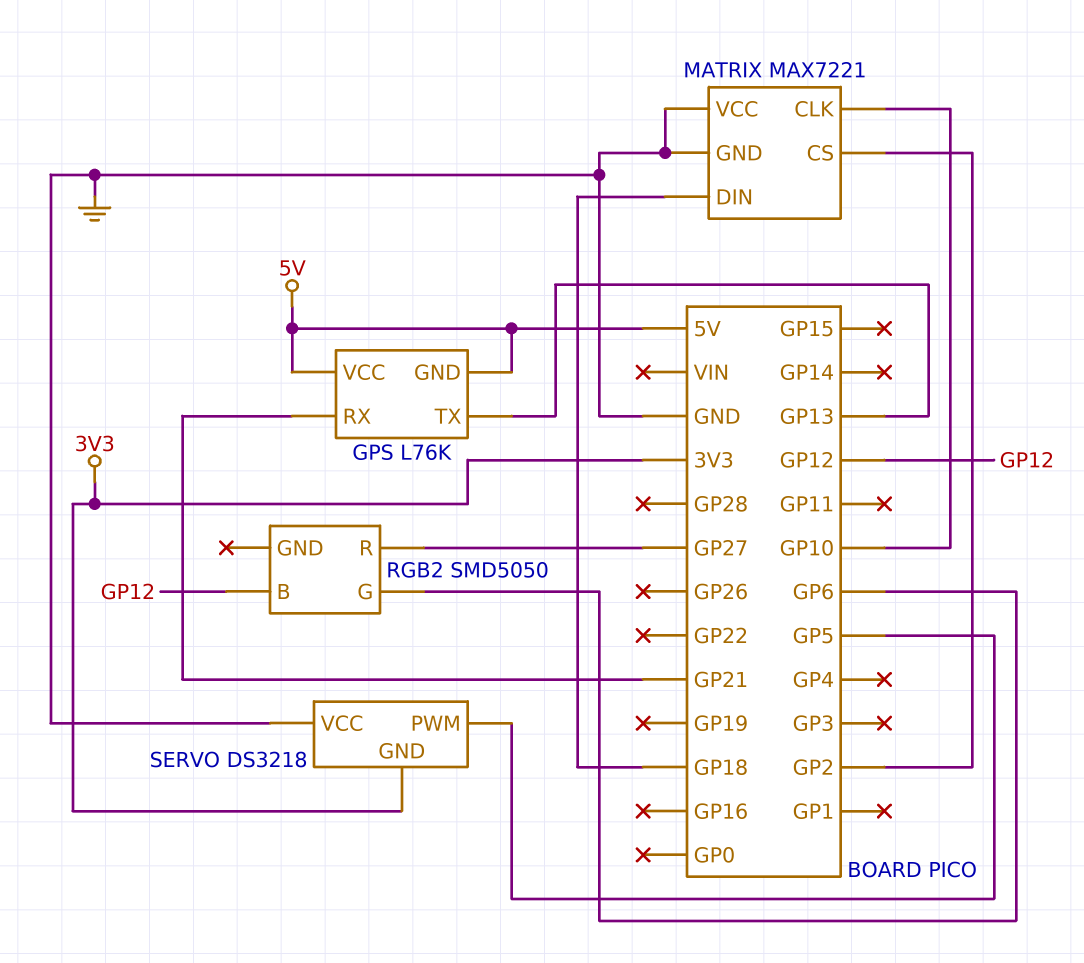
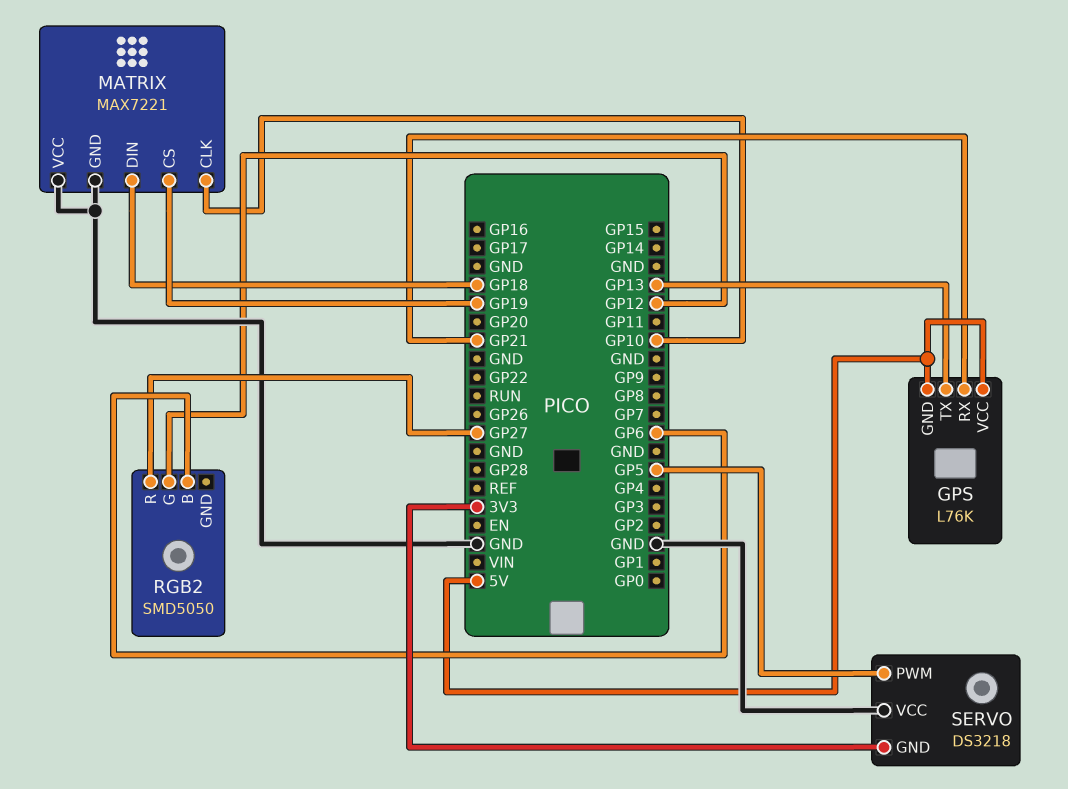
MATRIX pin CS: GP2 -> GP19
RGB2 pin B: GP12 -> GP6
RGB2 pin G: GP6 -> GP12

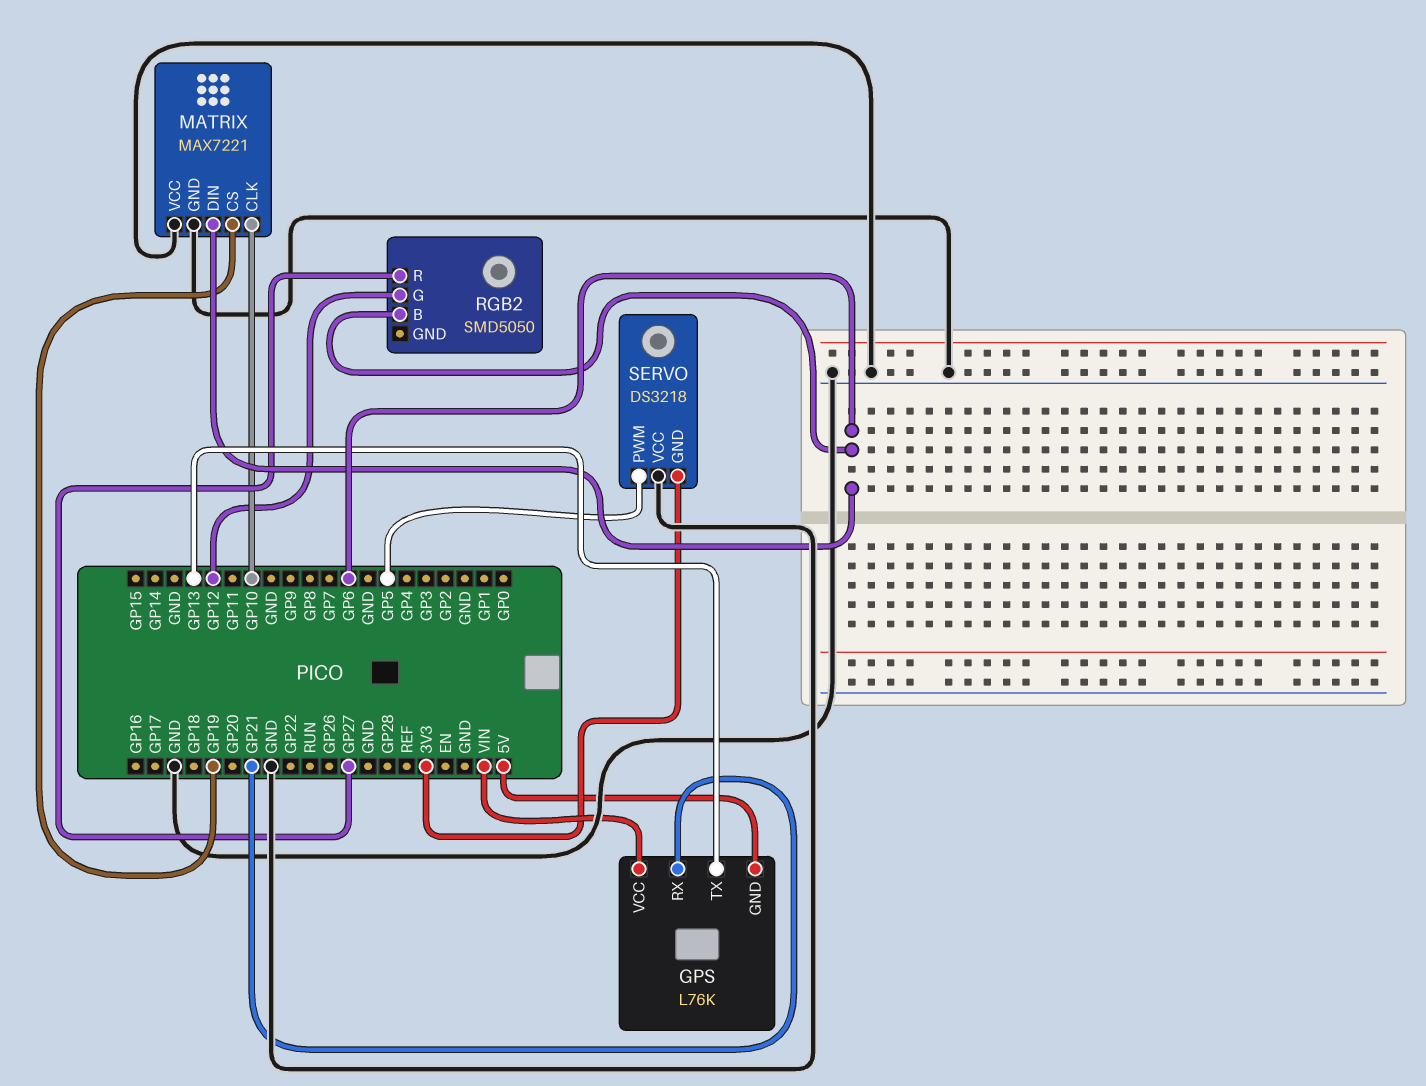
GPS pin VCC: 5V -> VIN
MATRIX pin DIN: GP18 -> GP6

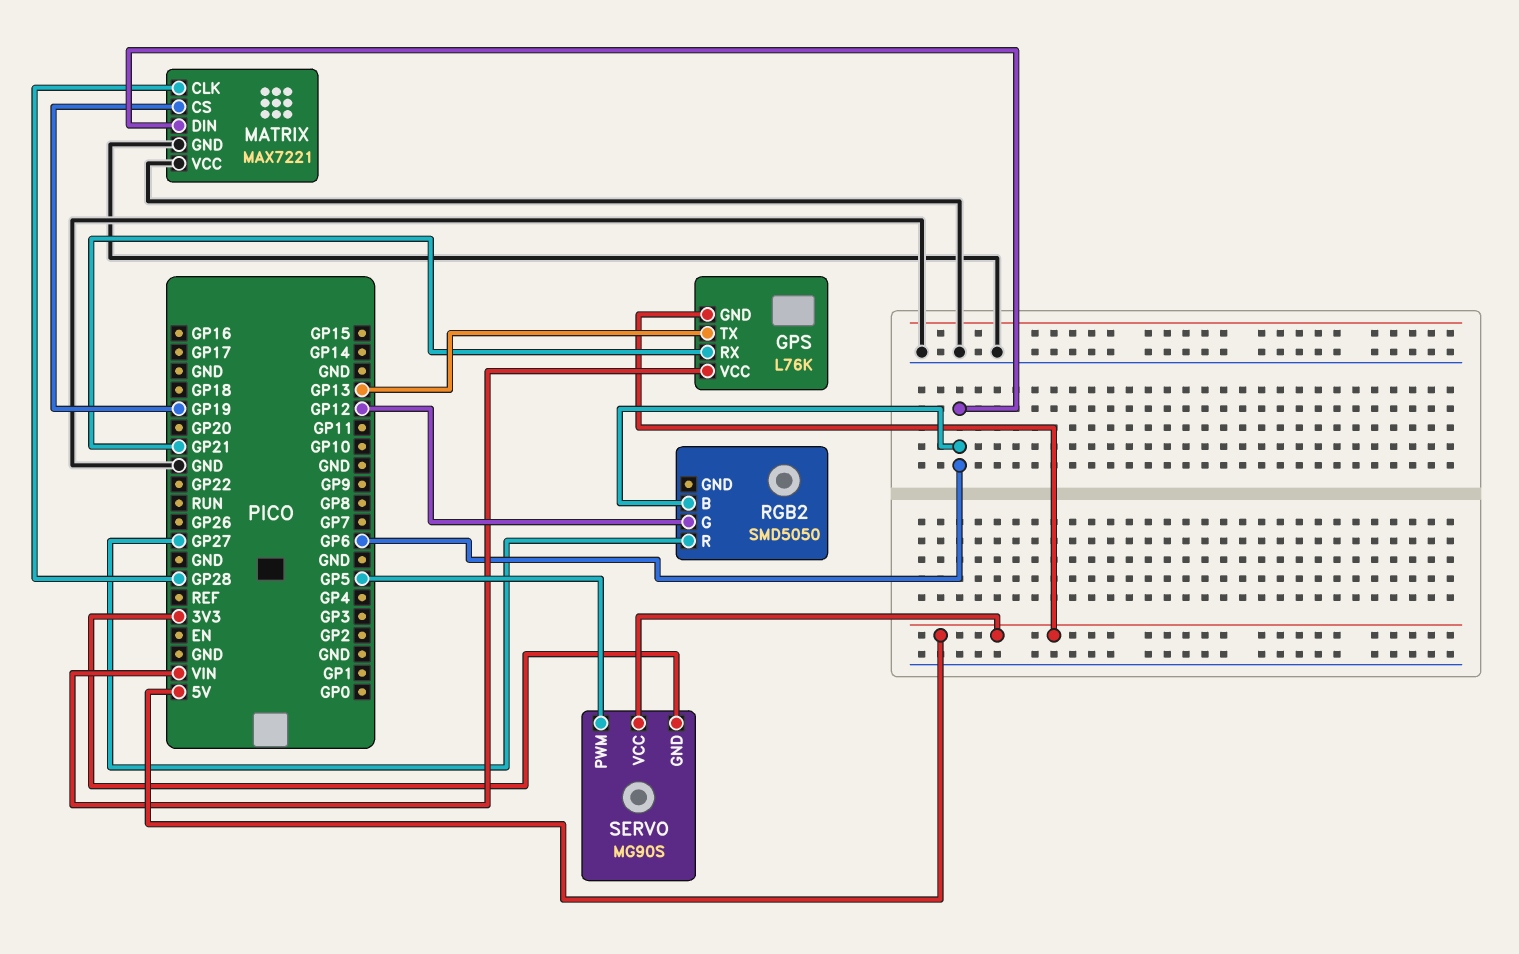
MATRIX pin CLK: GP10 -> GP28
SERVO: DS3218 -> MG90S
SERVO pin VCC: GND -> 5V

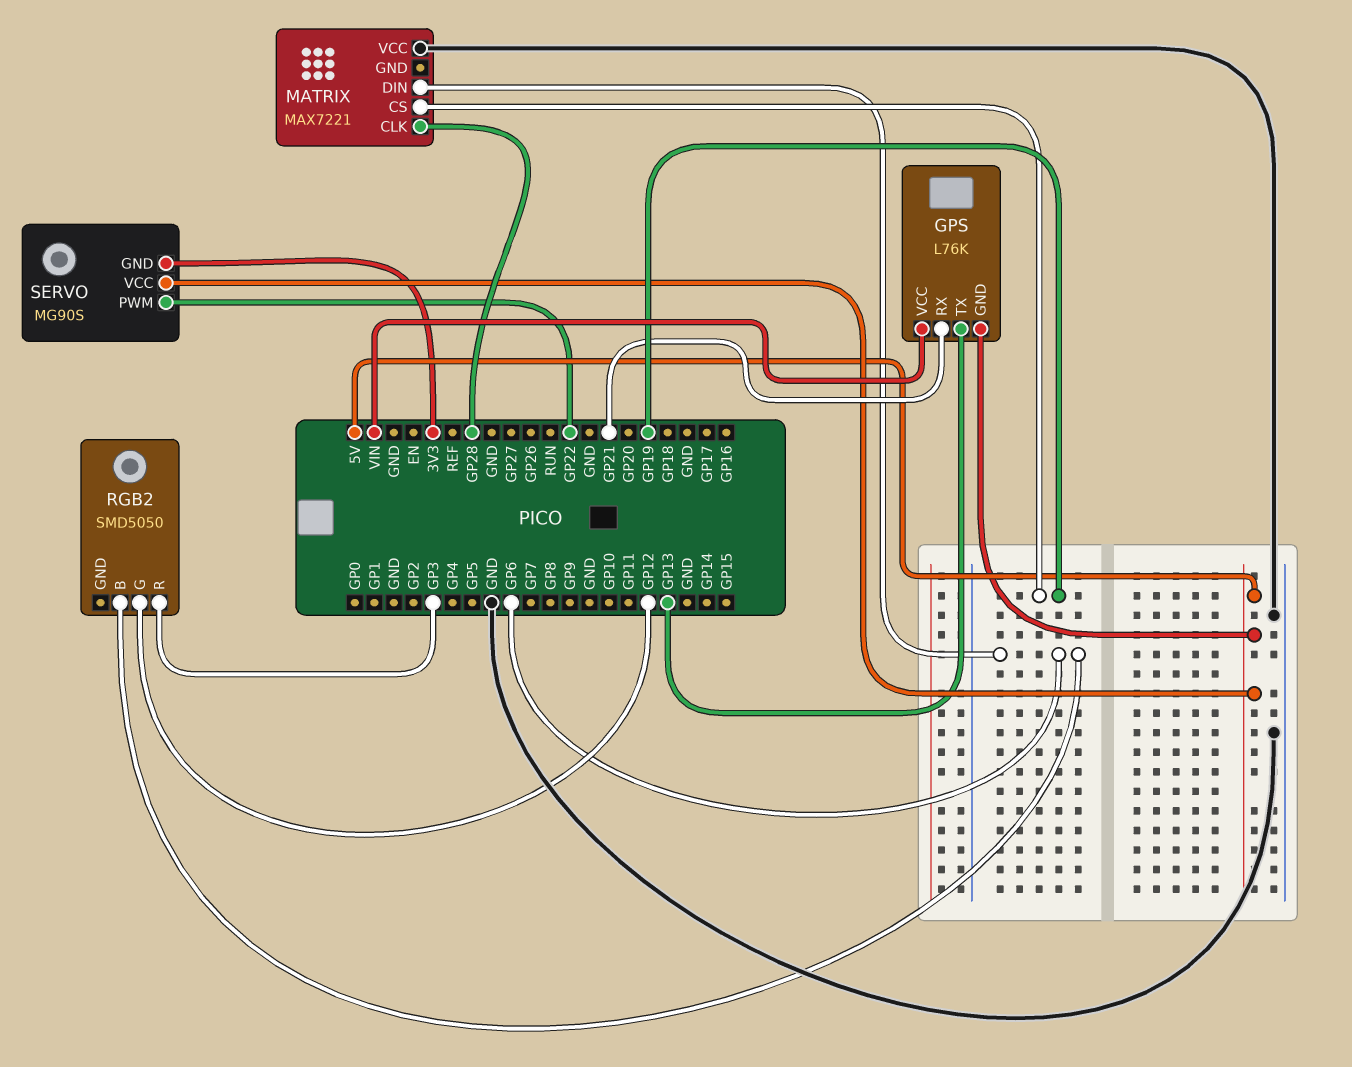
MATRIX pin GND: GND -> none
RGB2 pin R: GP27 -> GP3
SERVO pin PWM: GP5 -> GP22

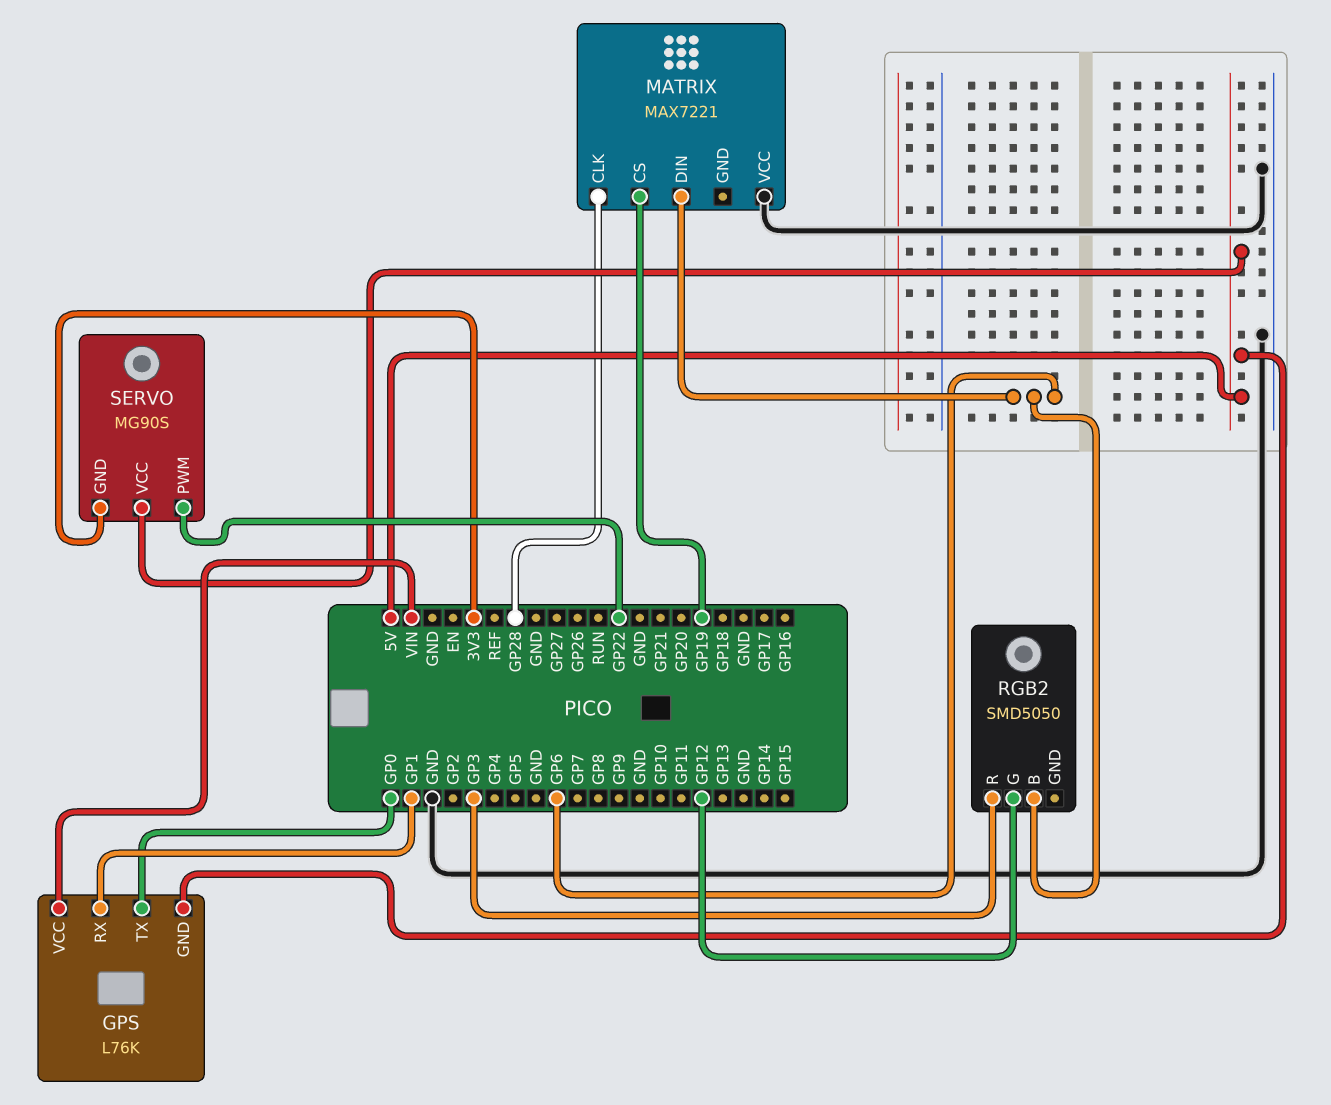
GPS pin RX: GP21 -> GP1
GPS pin TX: GP13 -> GP0

